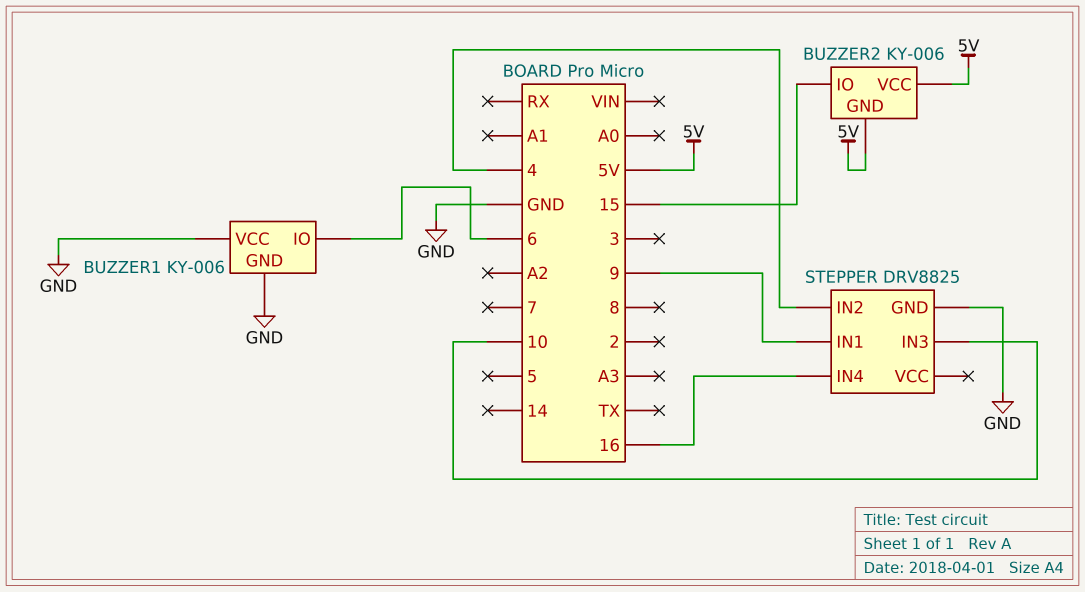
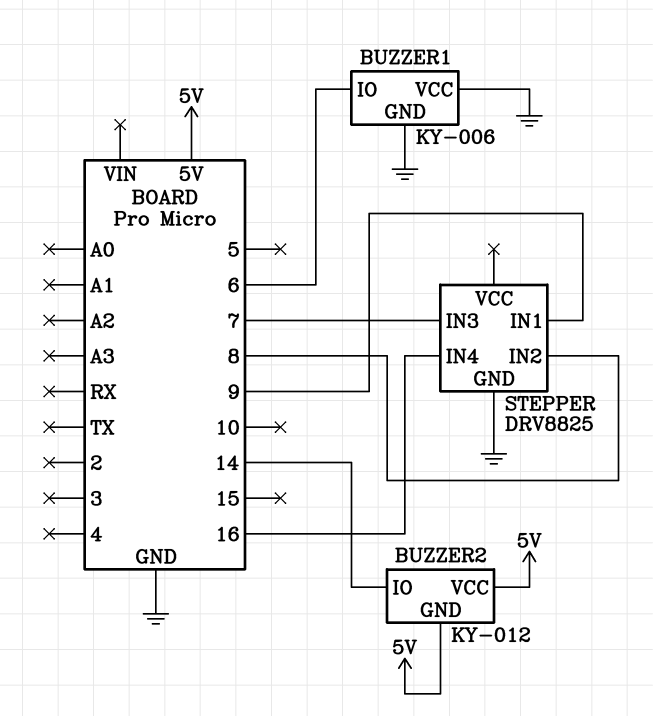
BUZZER2: KY-006 -> KY-012
BUZZER2 pin IO: 15 -> 14
STEPPER pin IN2: 4 -> 8
STEPPER pin IN3: 10 -> 7

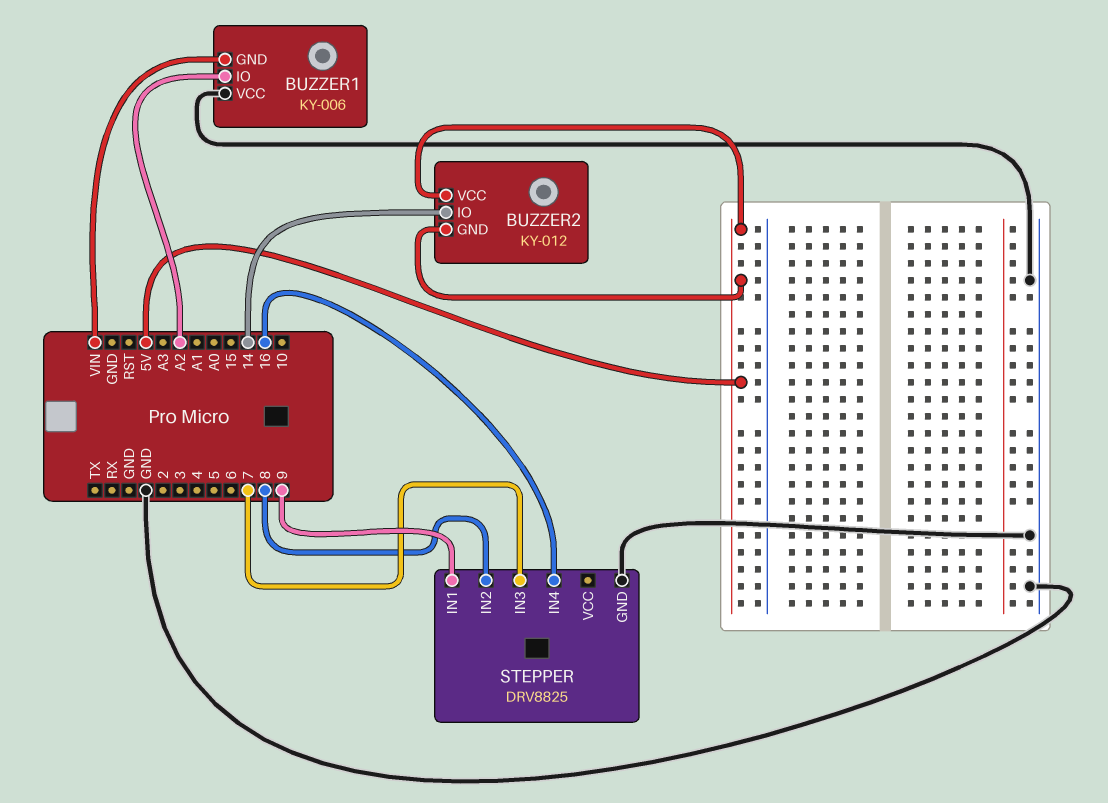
BUZZER1 pin GND: GND -> VIN
BUZZER1 pin IO: 6 -> A2

